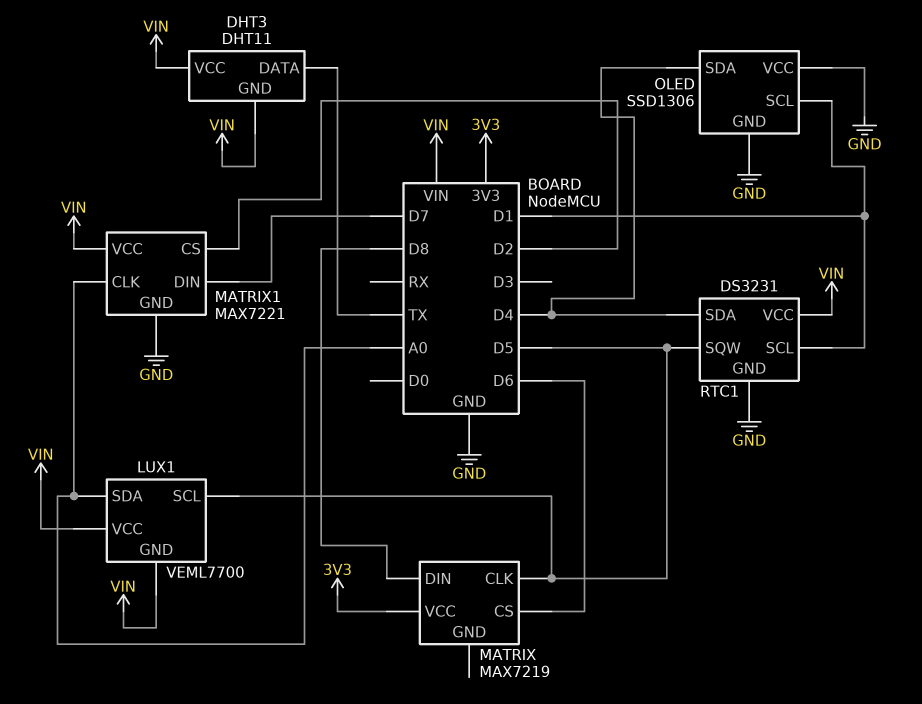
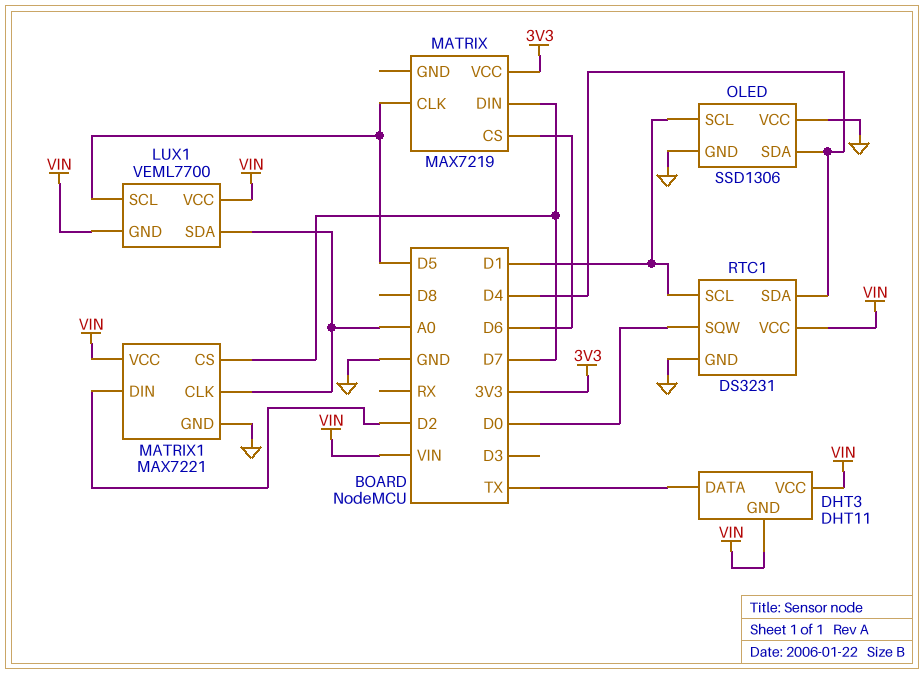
MATRIX pin DIN: D8 -> D7
MATRIX1 pin CS: D2 -> D7
MATRIX1 pin DIN: D7 -> D2
RTC1 pin SQW: D5 -> D0

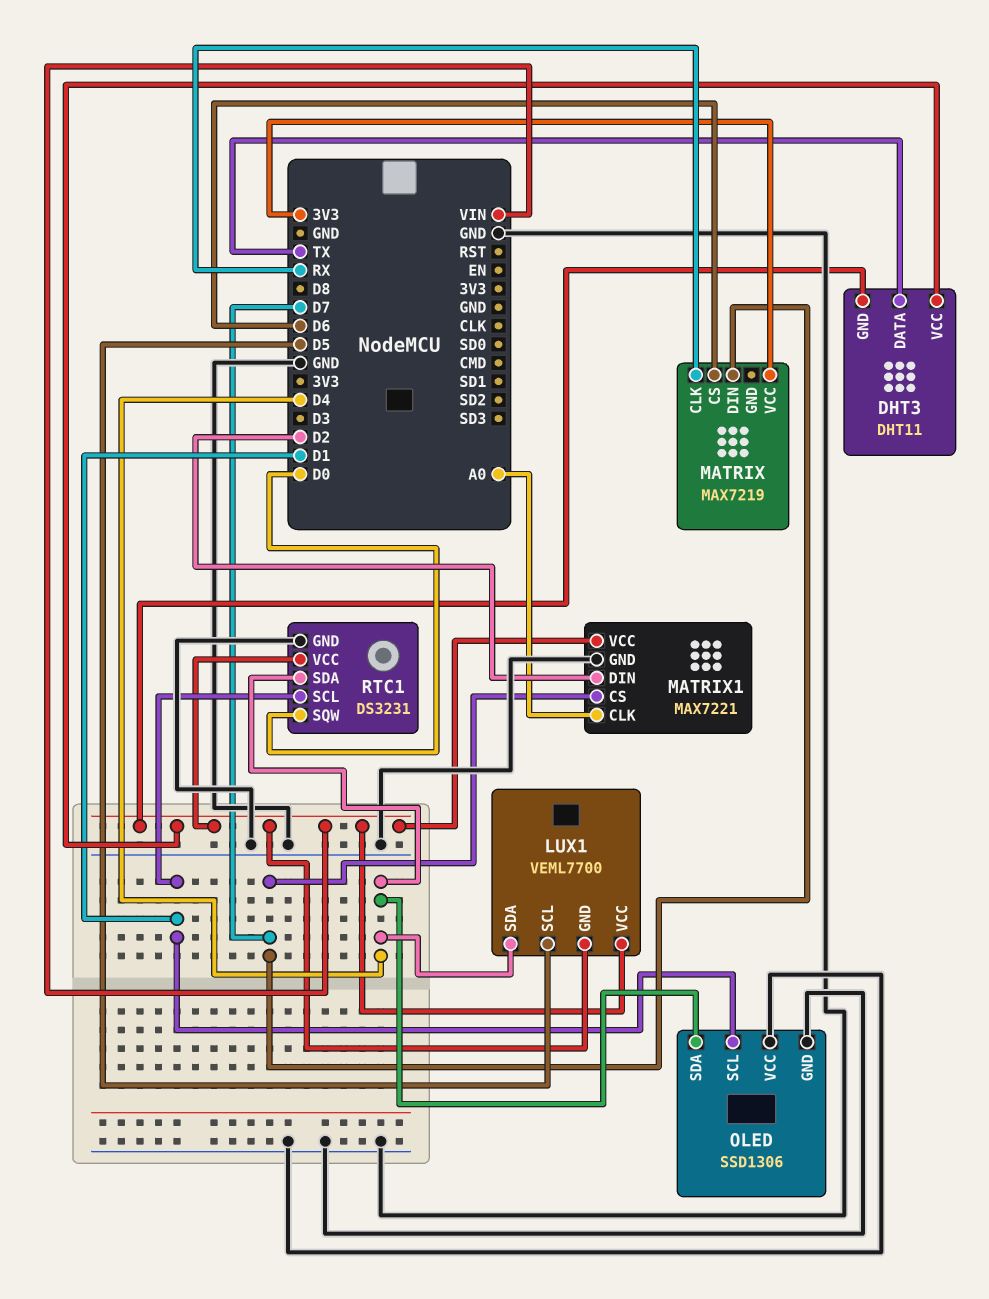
LUX1 pin SDA: A0 -> D4
MATRIX pin CLK: D5 -> RX

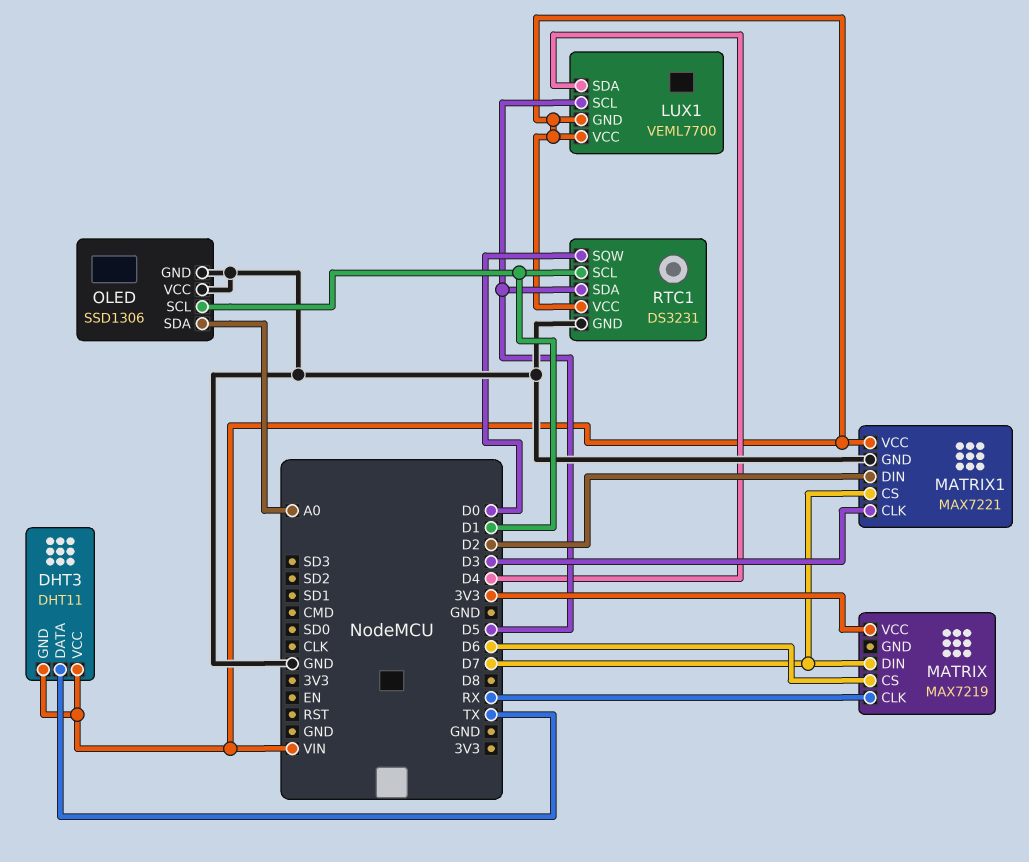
MATRIX1 pin CLK: A0 -> D3
OLED pin SDA: D4 -> A0
RTC1 pin SDA: D4 -> D5

